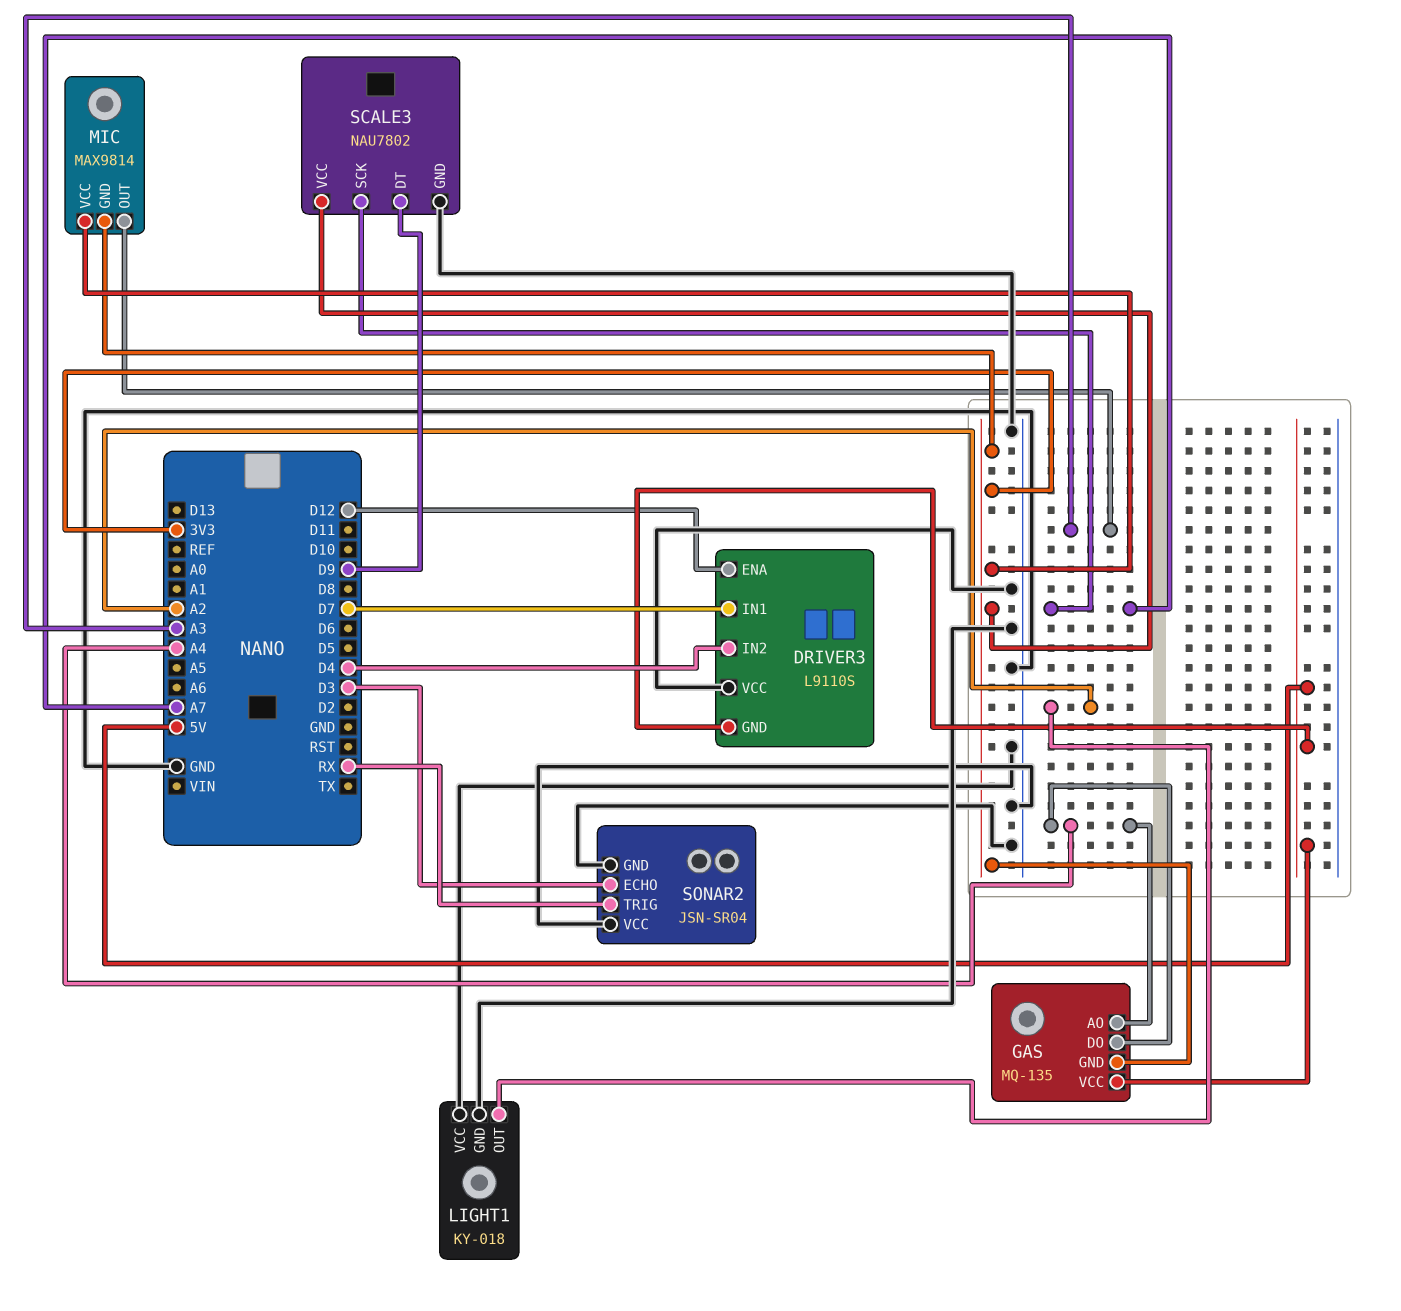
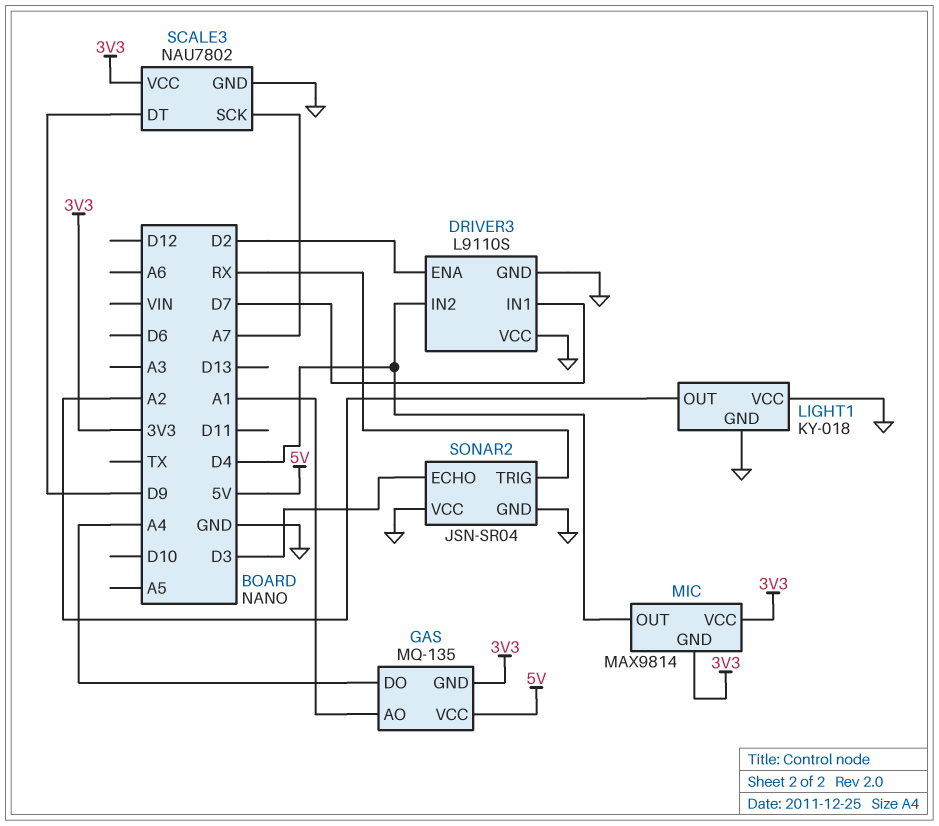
DRIVER3 pin ENA: D12 -> D2
DRIVER3 pin GND: 5V -> GND
GAS pin AO: A4 -> A1
MIC pin OUT: A3 -> D4

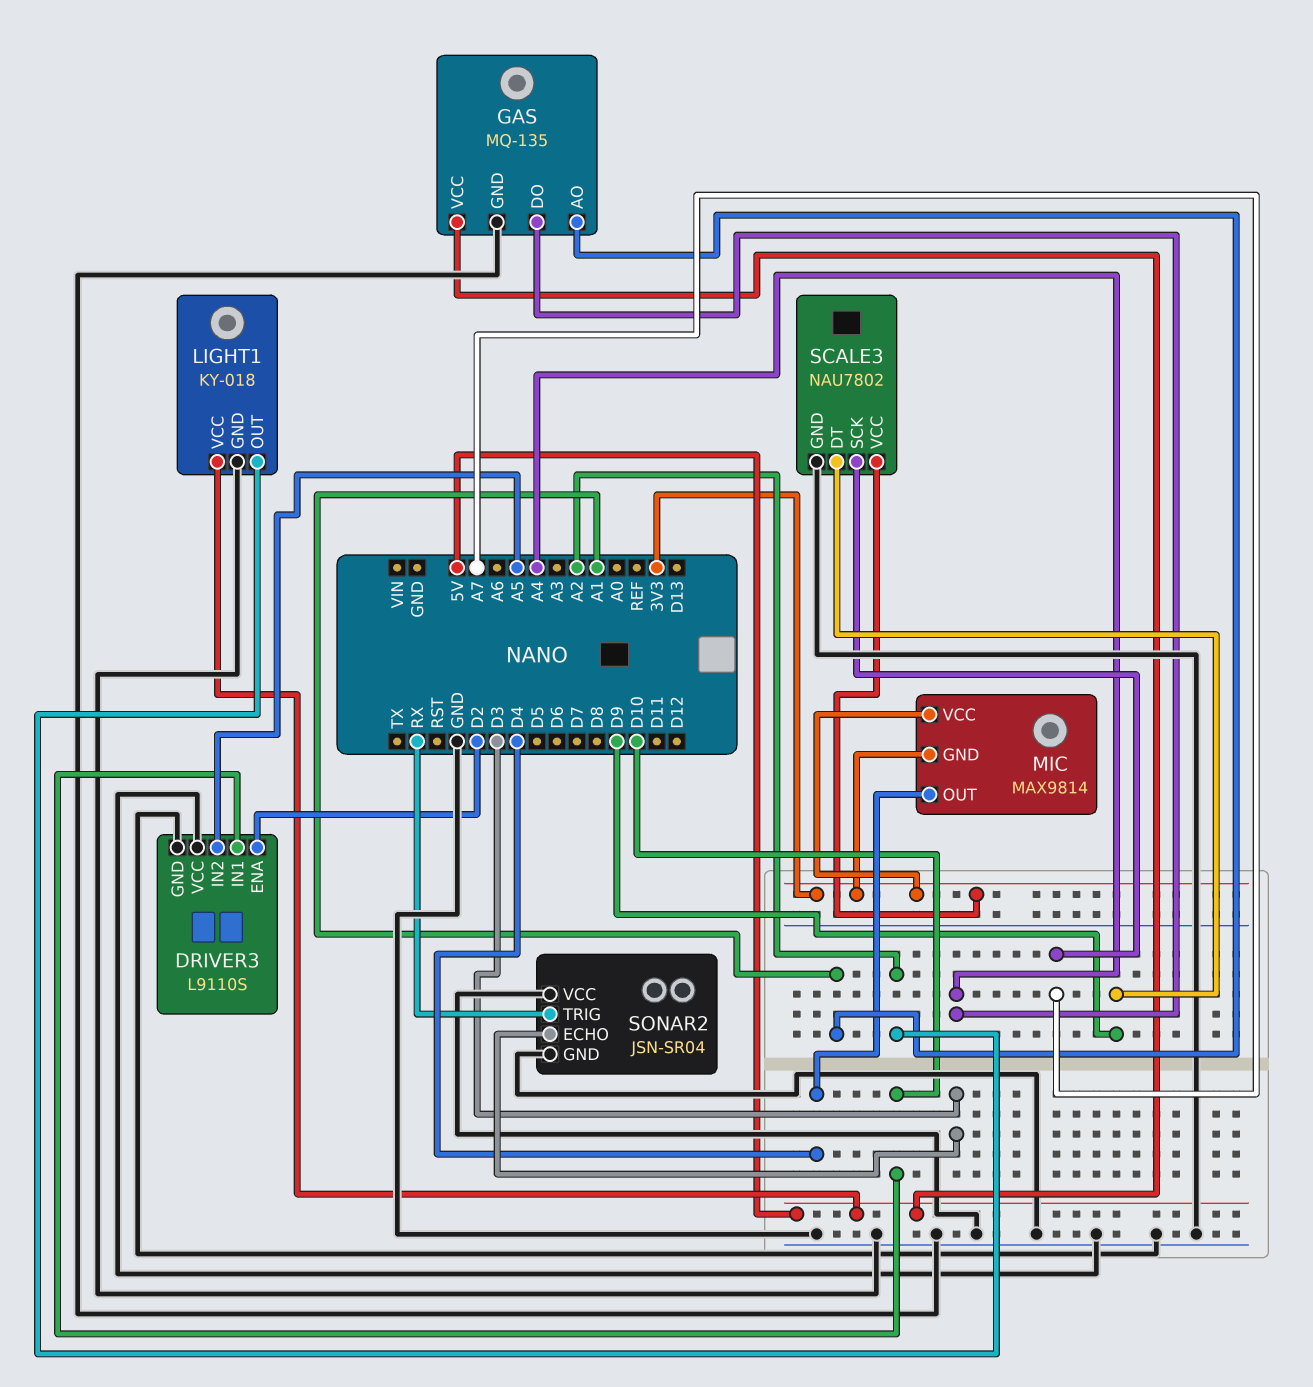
DRIVER3 pin IN1: D7 -> D10
DRIVER3 pin IN2: D4 -> A5
GAS pin GND: 3V3 -> GND
LIGHT1 pin VCC: GND -> 5V

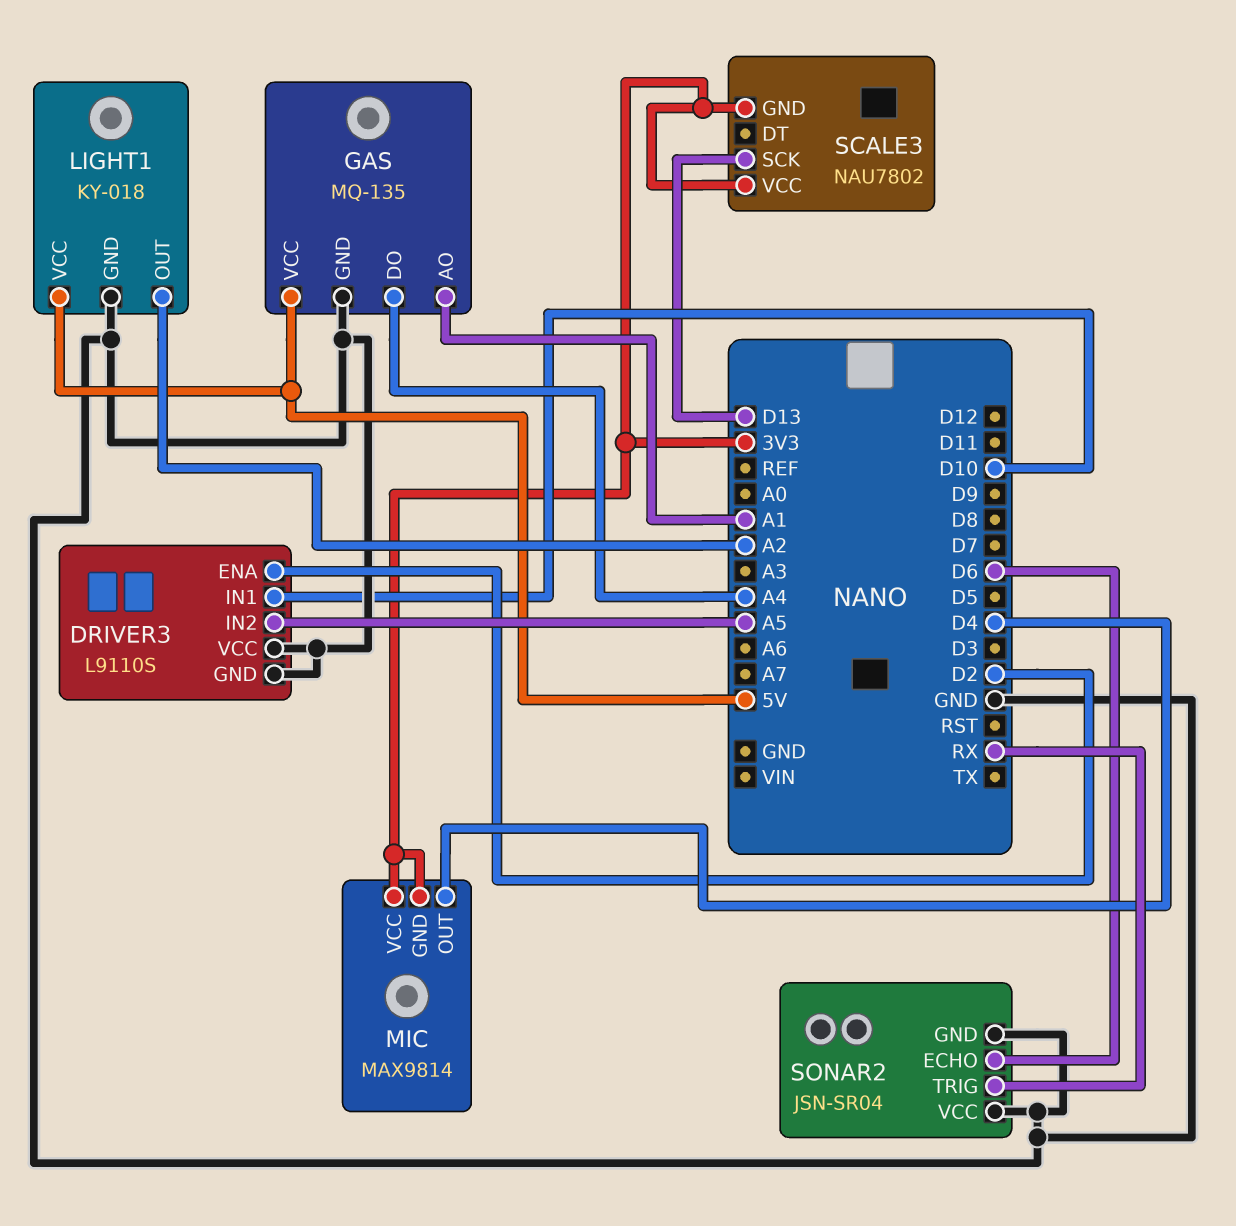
SCALE3 pin DT: D9 -> none
SCALE3 pin GND: GND -> 3V3
SCALE3 pin SCK: A7 -> D13
SONAR2 pin ECHO: D3 -> D6

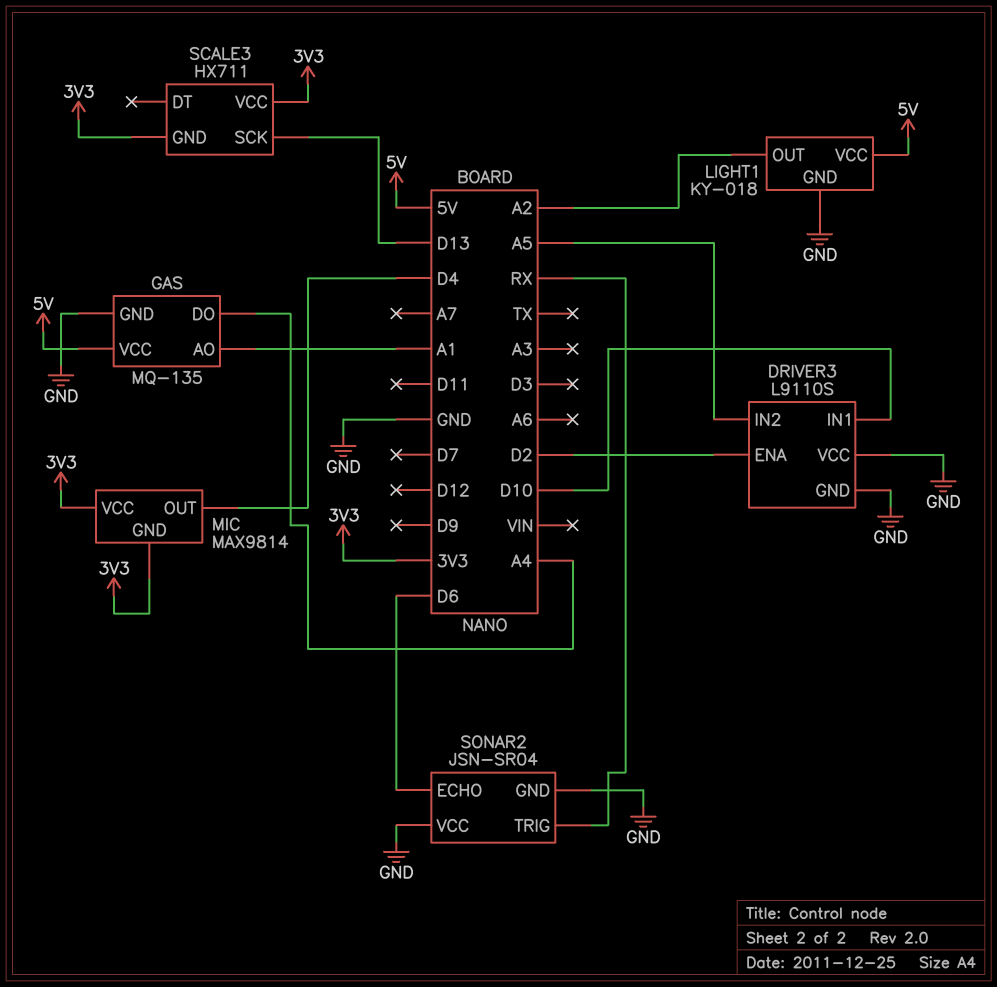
SCALE3: NAU7802 -> HX711

